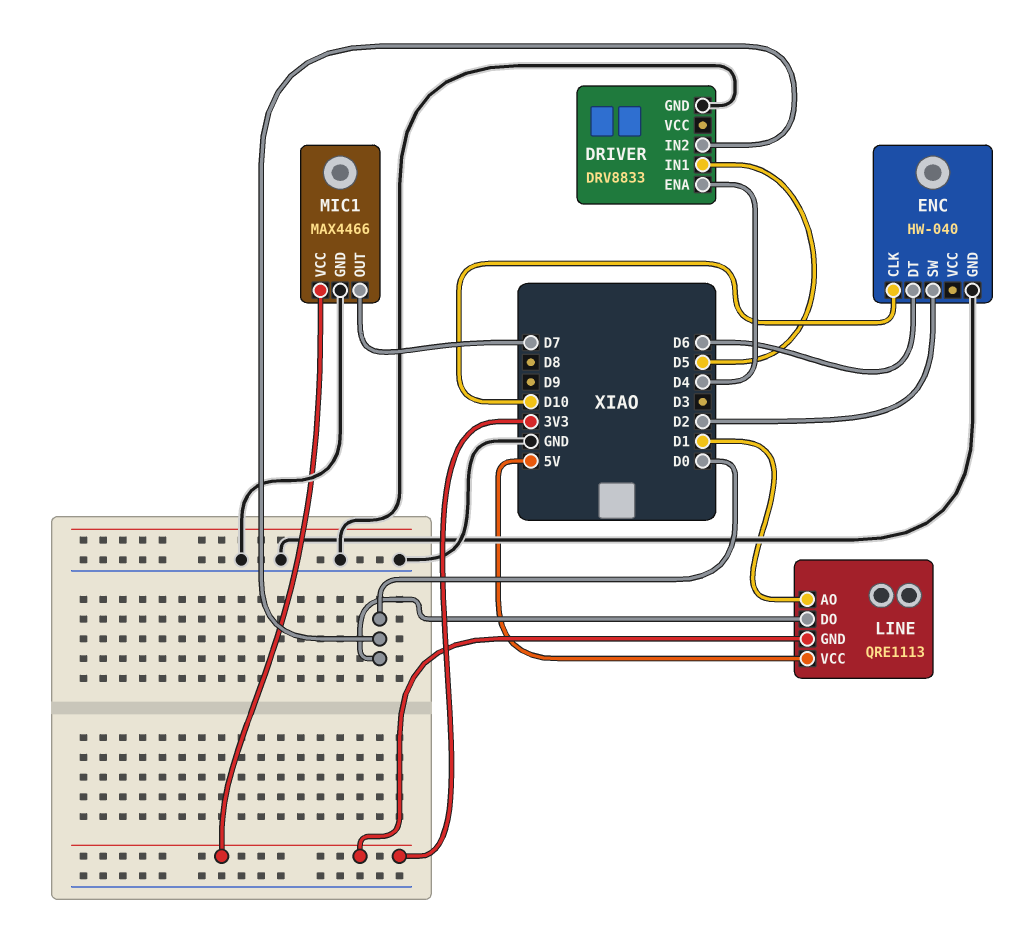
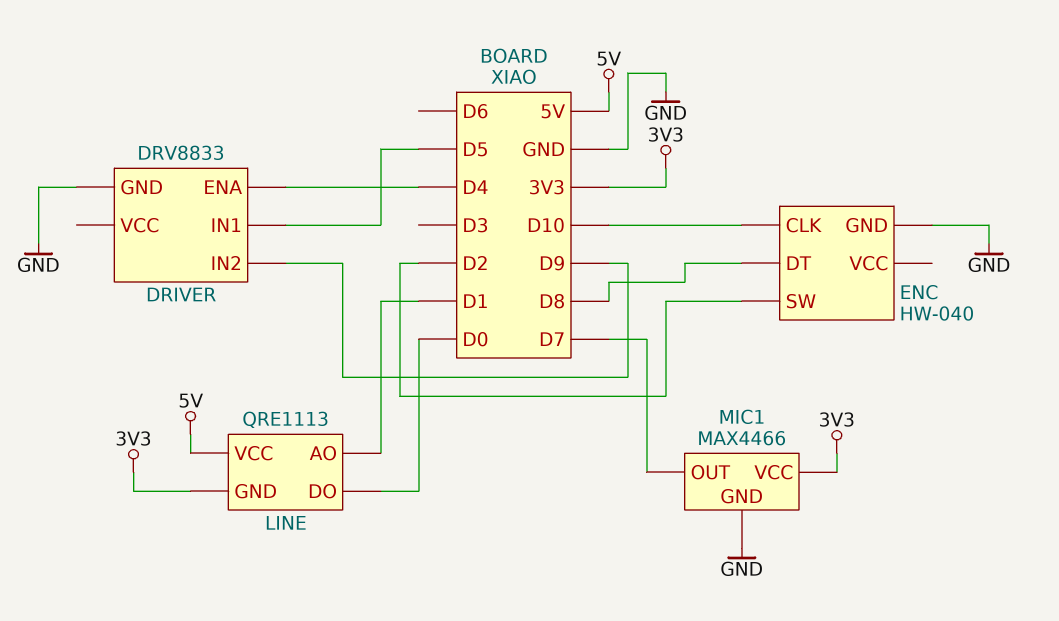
DRIVER pin IN2: D0 -> D9
ENC pin DT: D6 -> D8

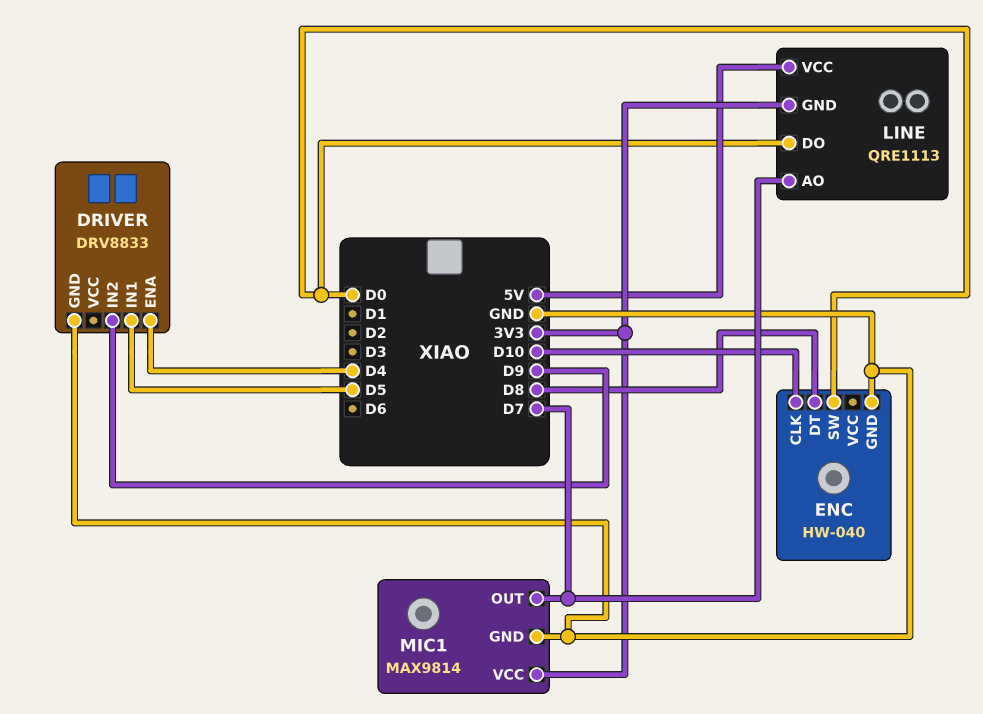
ENC pin SW: D2 -> D0
LINE pin AO: D1 -> D7
MIC1: MAX4466 -> MAX9814

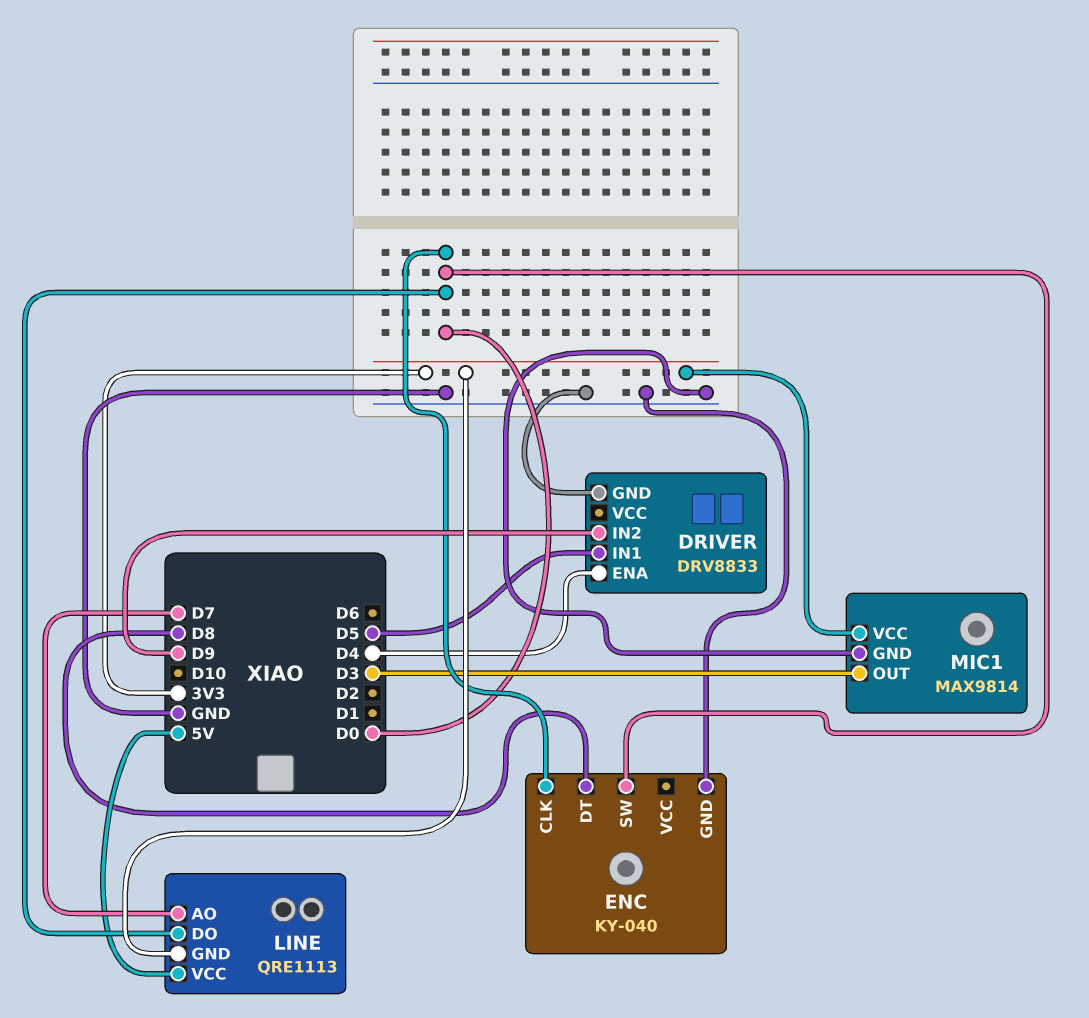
ENC: HW-040 -> KY-040
ENC pin CLK: D10 -> D0
MIC1 pin OUT: D7 -> D3

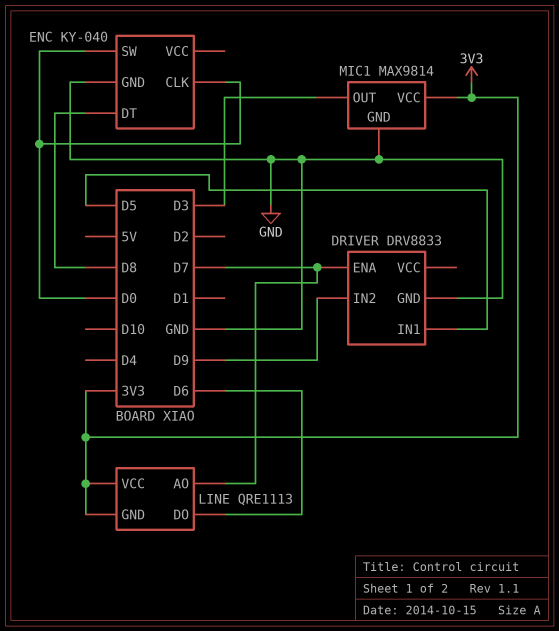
DRIVER pin ENA: D4 -> D7
LINE pin DO: D0 -> D6
LINE pin VCC: 5V -> 3V3

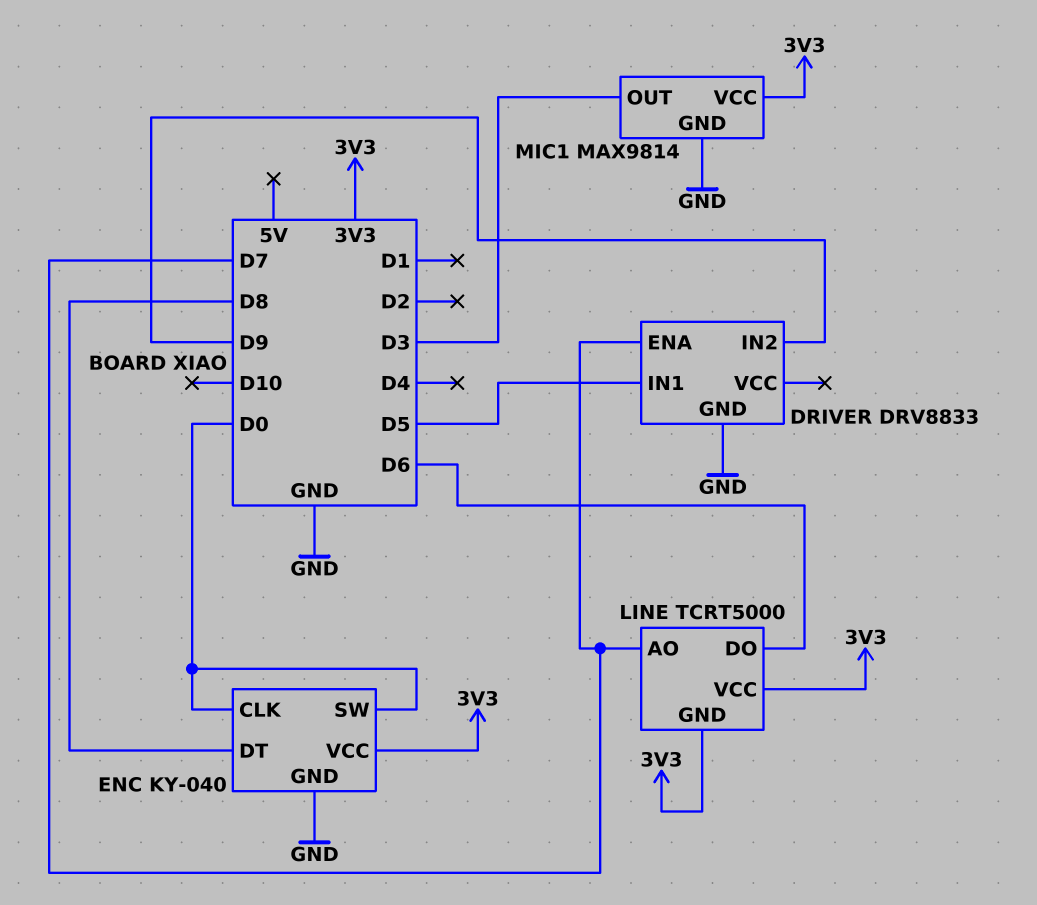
ENC pin VCC: none -> 3V3
LINE: QRE1113 -> TCRT5000

